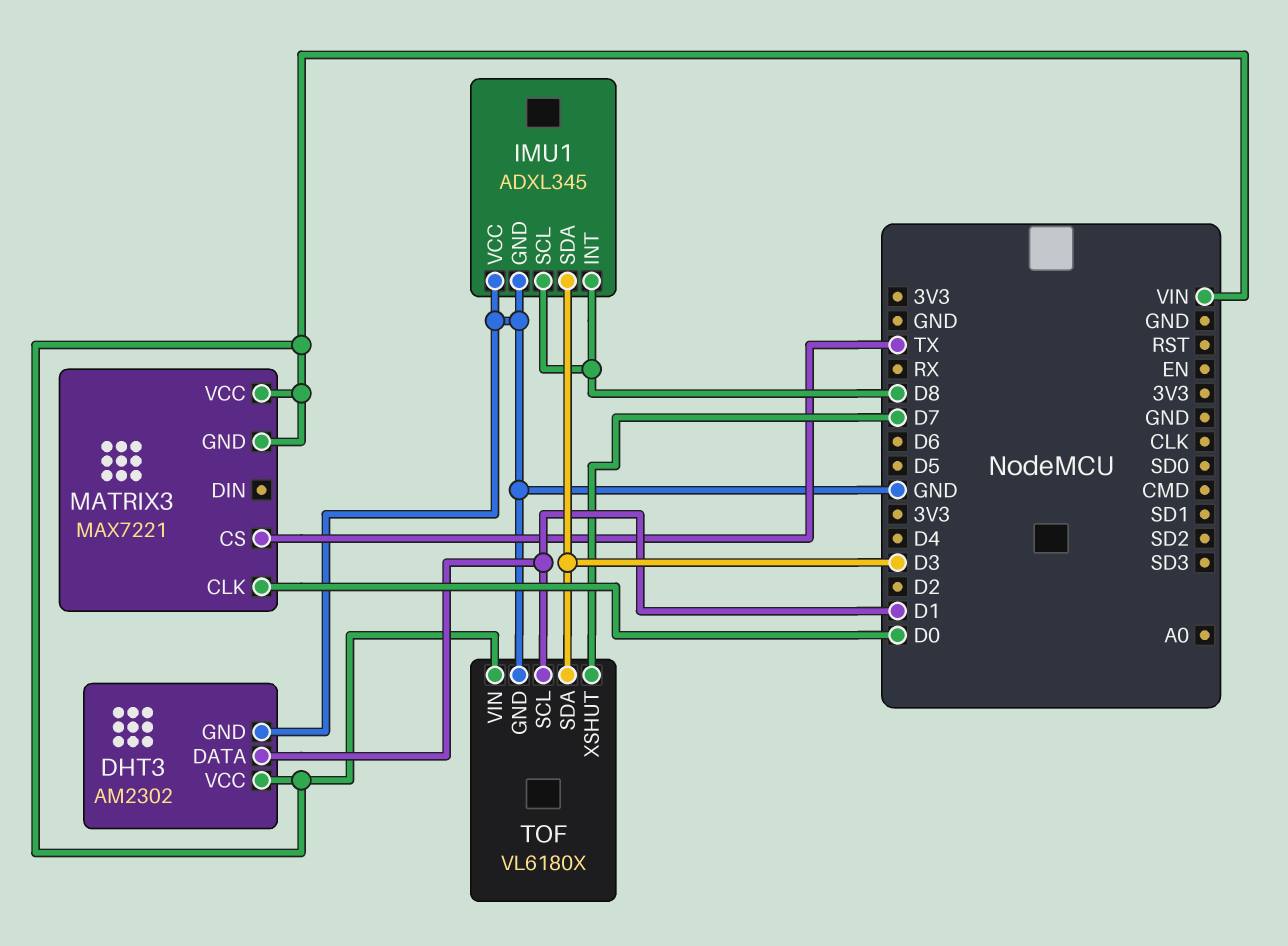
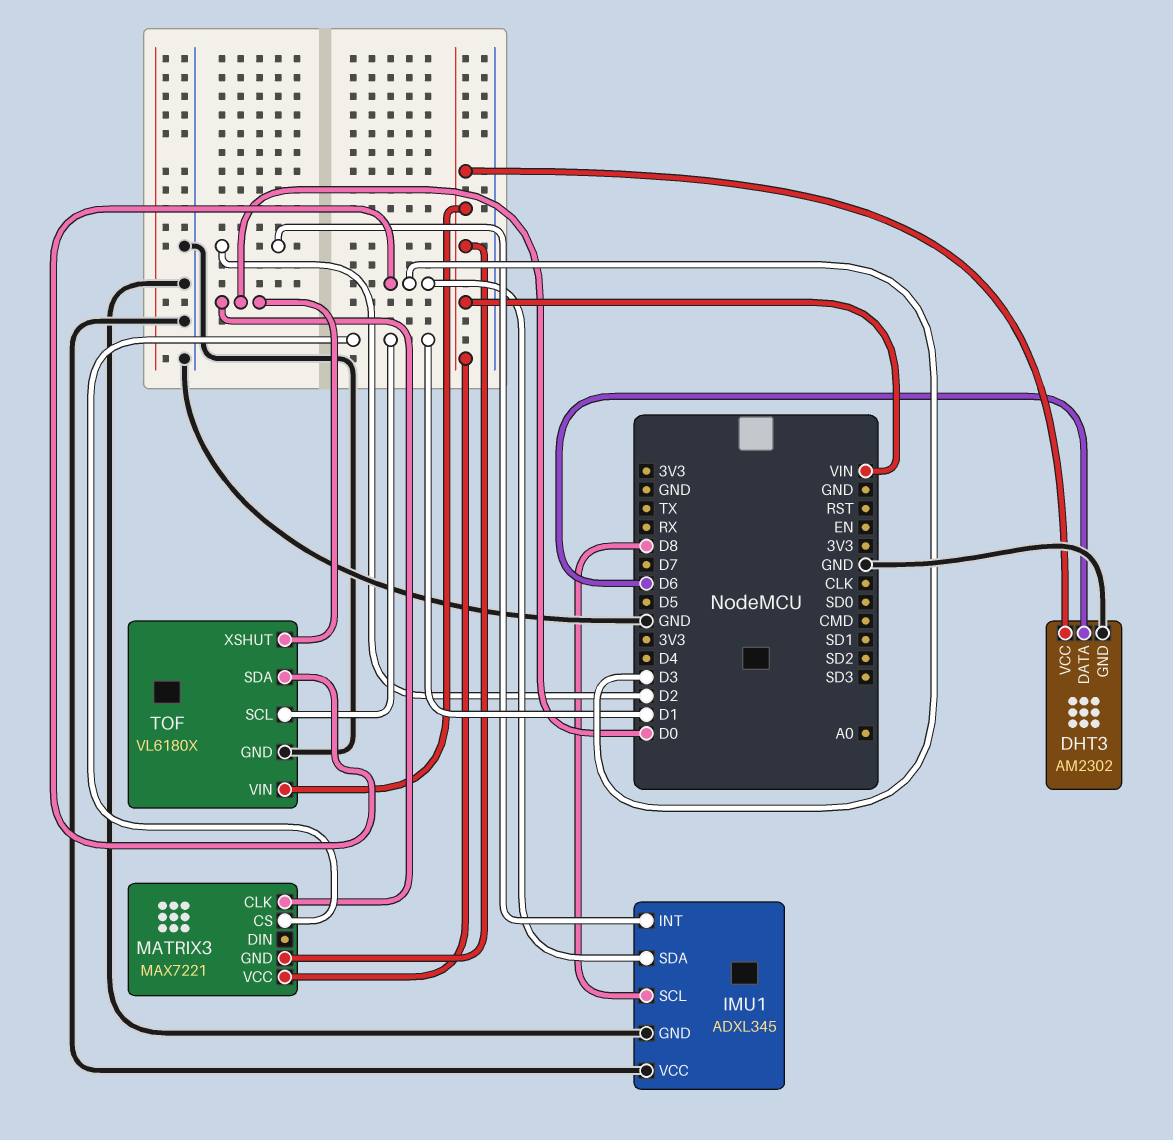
DHT3 pin DATA: D1 -> D6
IMU1 pin INT: D8 -> D2
MATRIX3 pin CS: TX -> D1
TOF pin XSHUT: D7 -> D0

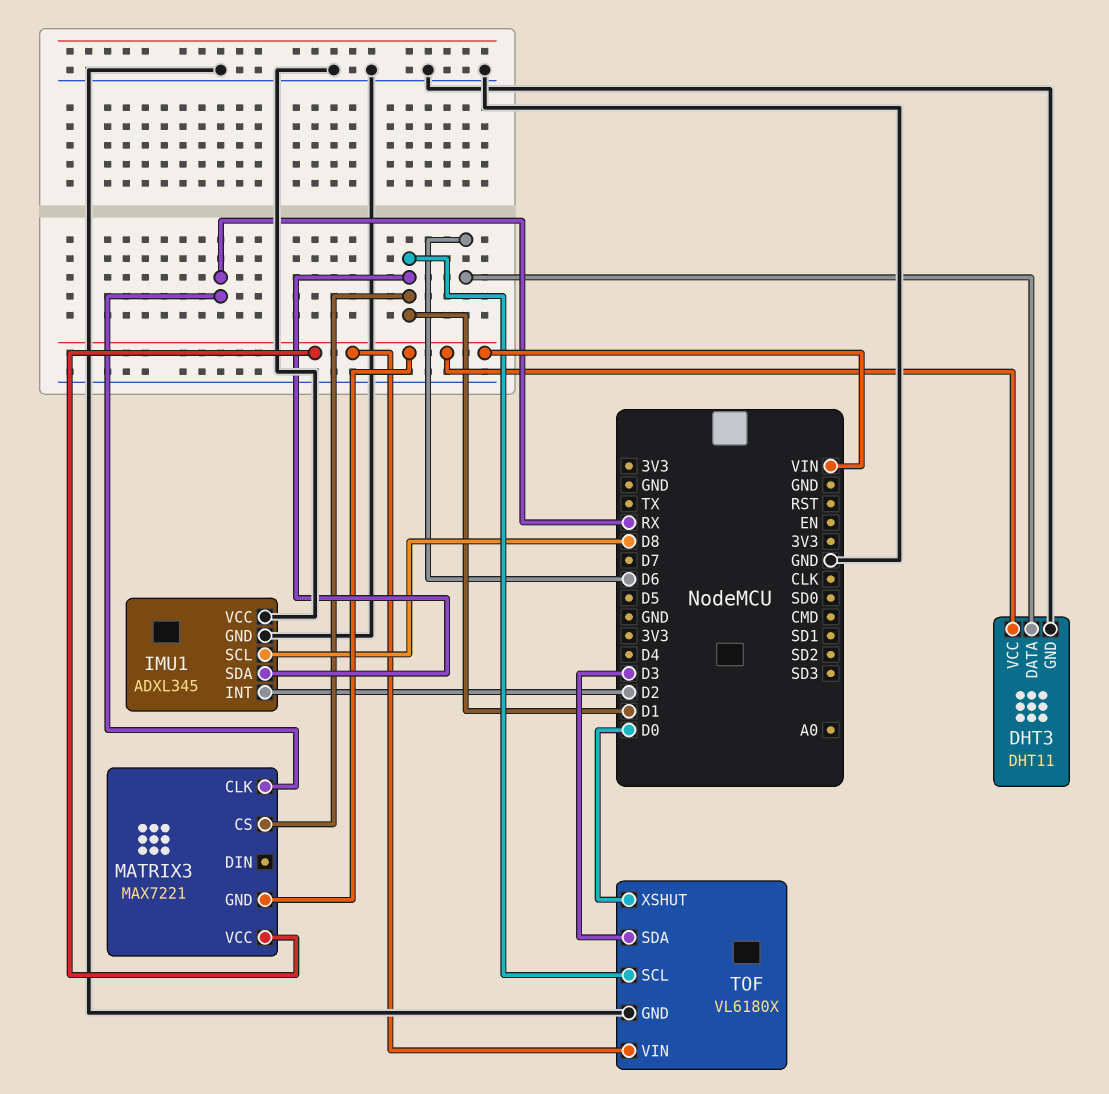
DHT3: AM2302 -> DHT11
IMU1 pin SDA: D3 -> D1
MATRIX3 pin CLK: D0 -> RX

